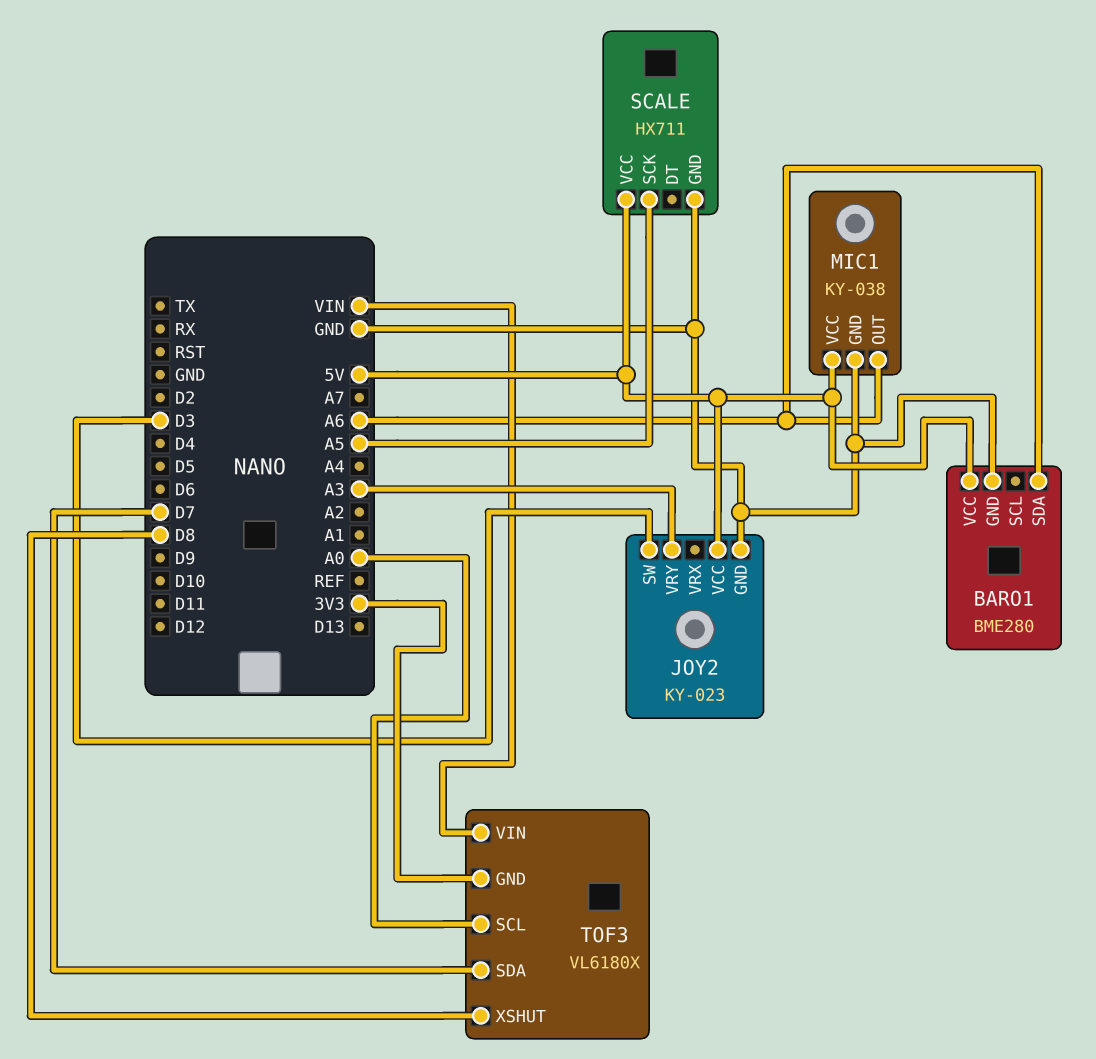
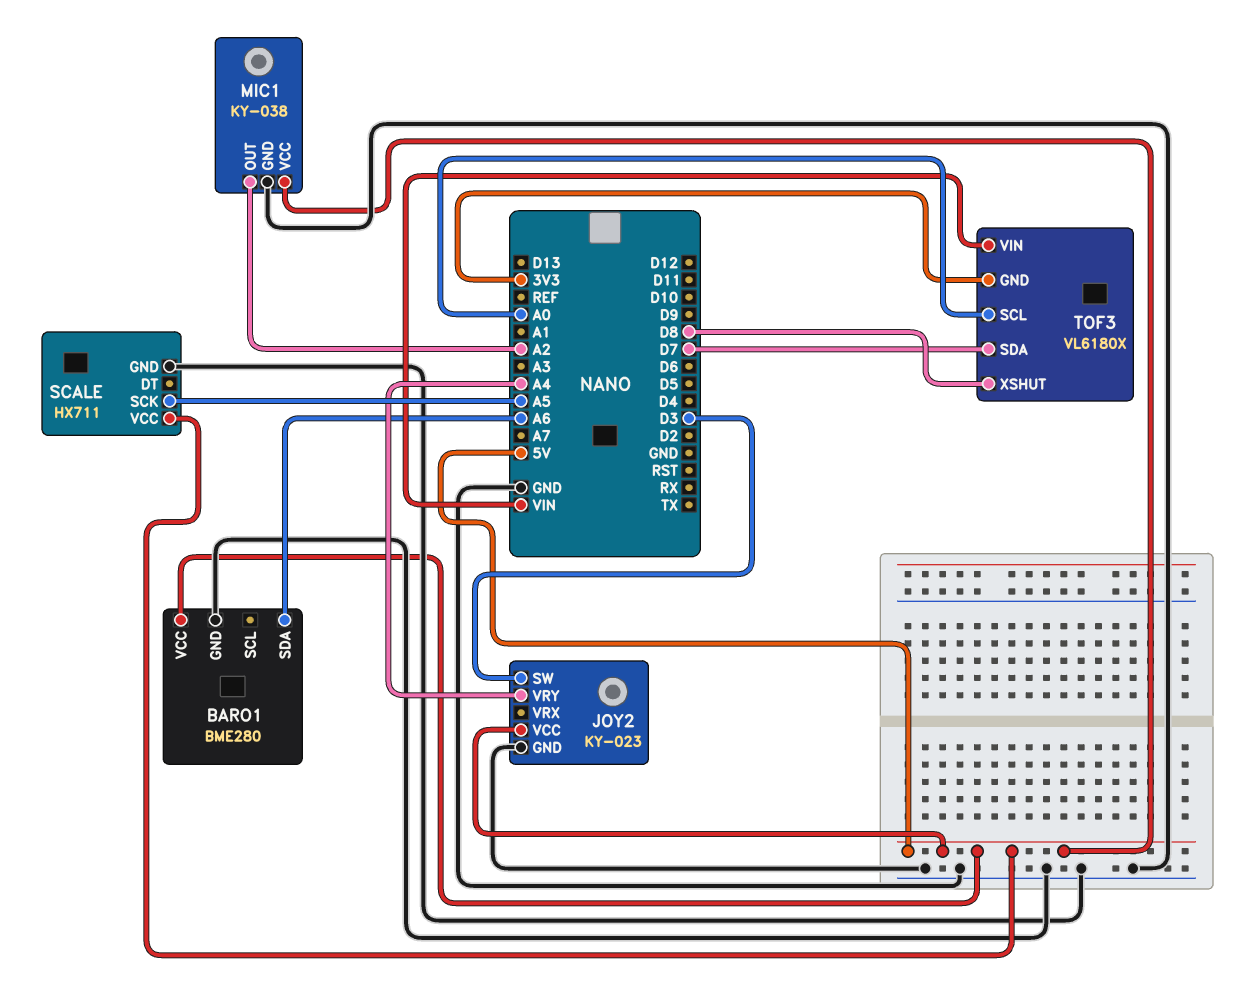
JOY2 pin VRY: A3 -> A4
MIC1 pin OUT: A6 -> A2

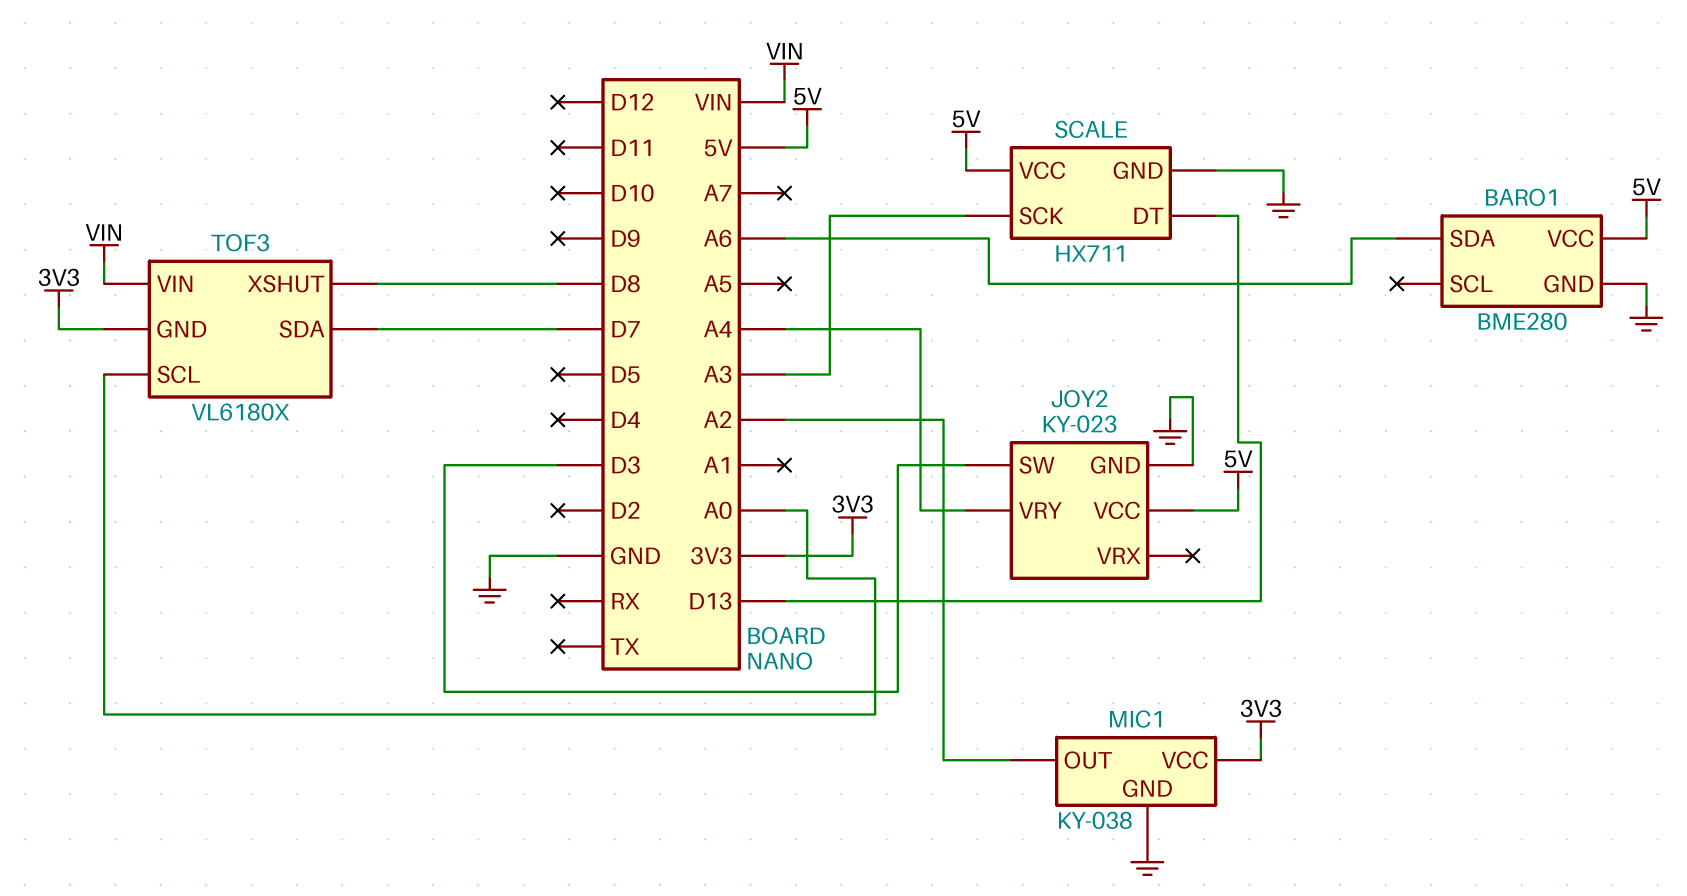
MIC1 pin VCC: 5V -> 3V3
SCALE pin DT: none -> D13
SCALE pin SCK: A5 -> A3

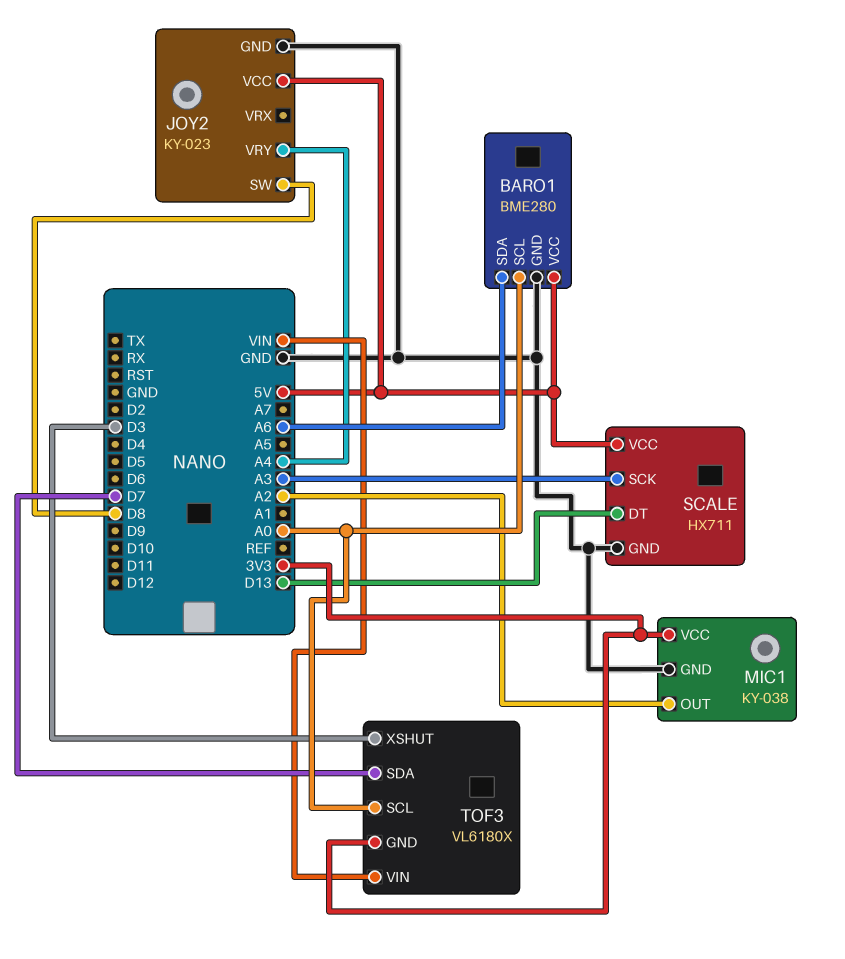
BARO1 pin SCL: none -> A0
JOY2 pin SW: D3 -> D8
TOF3 pin XSHUT: D8 -> D3

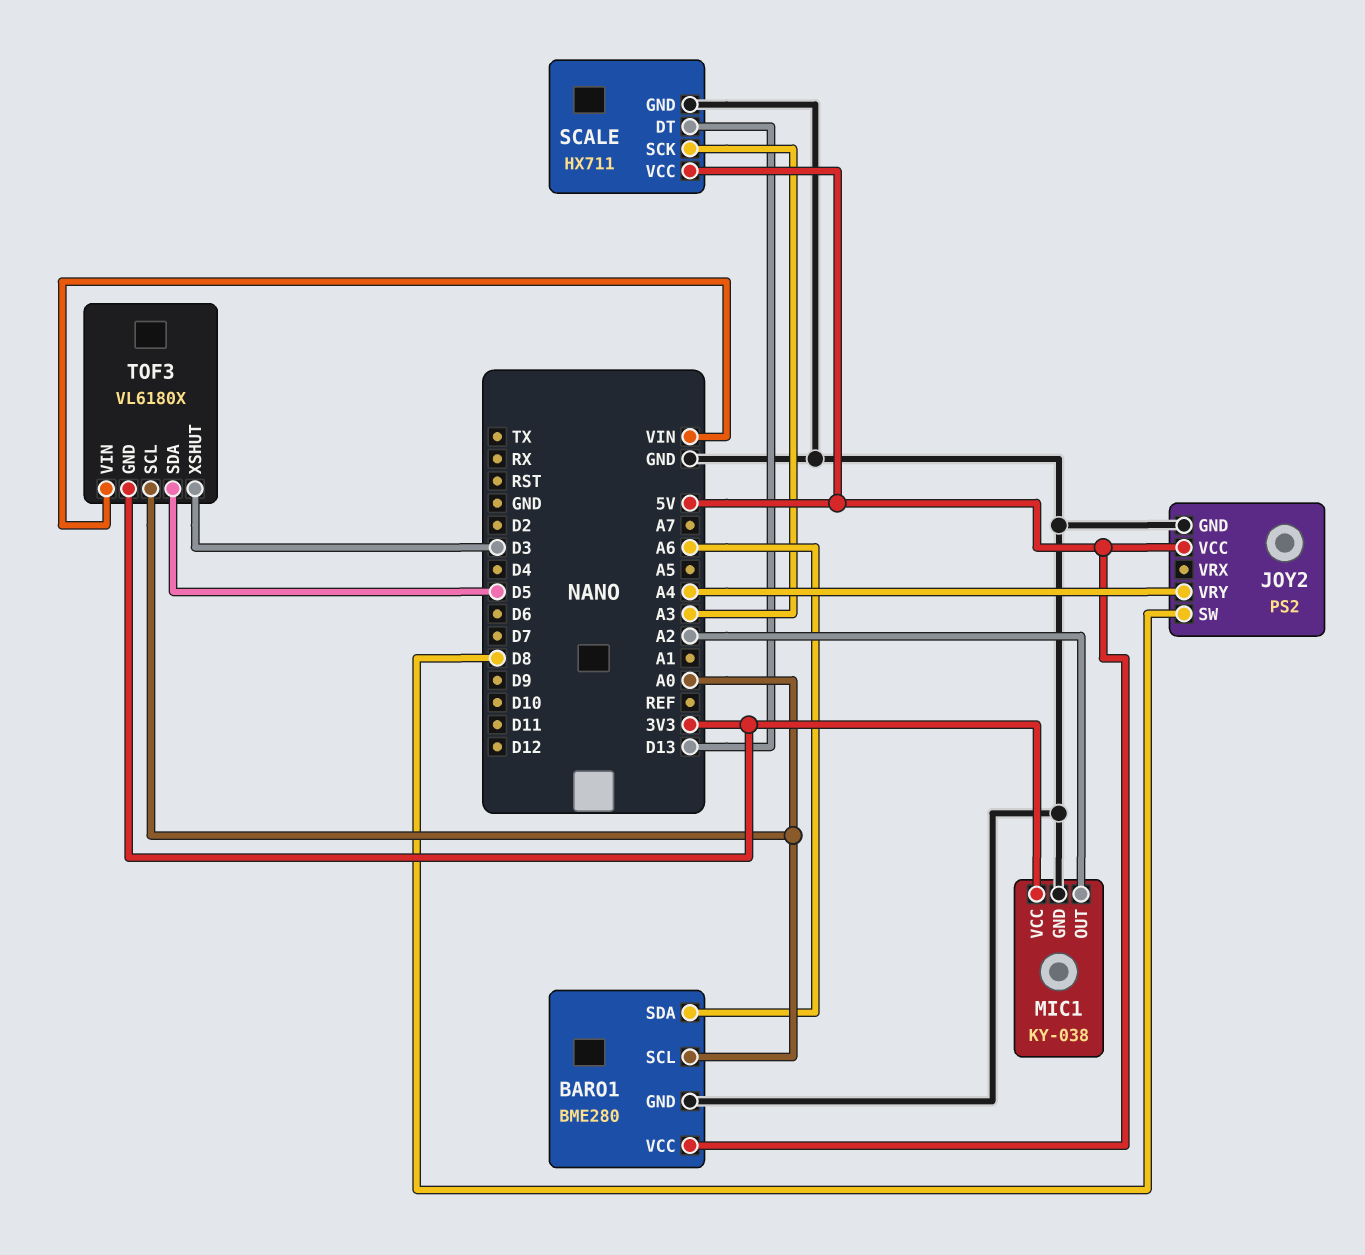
JOY2: KY-023 -> PS2
TOF3 pin SDA: D7 -> D5

